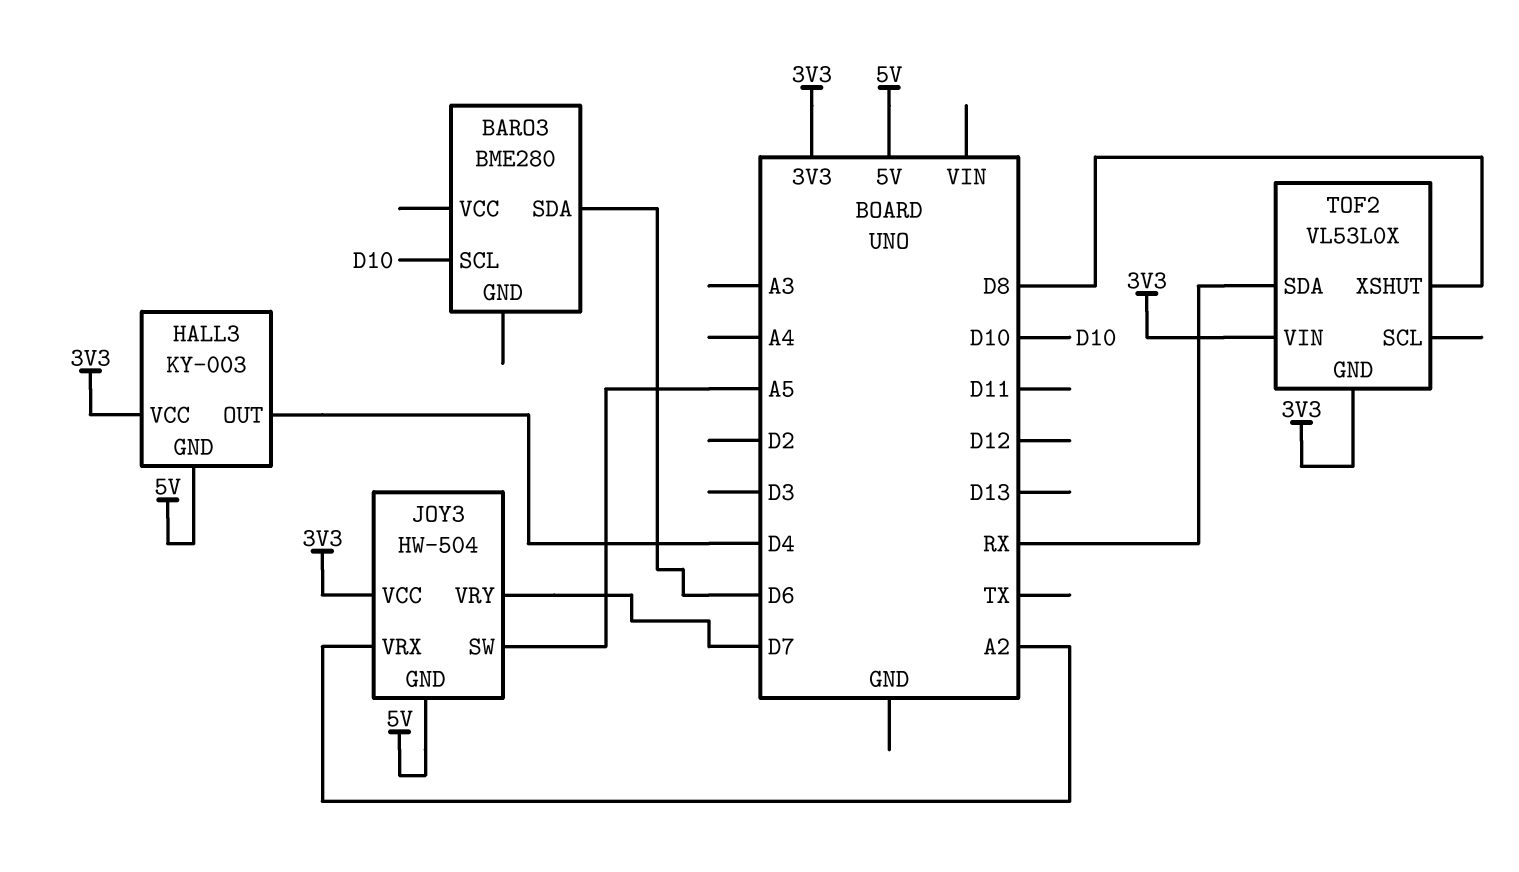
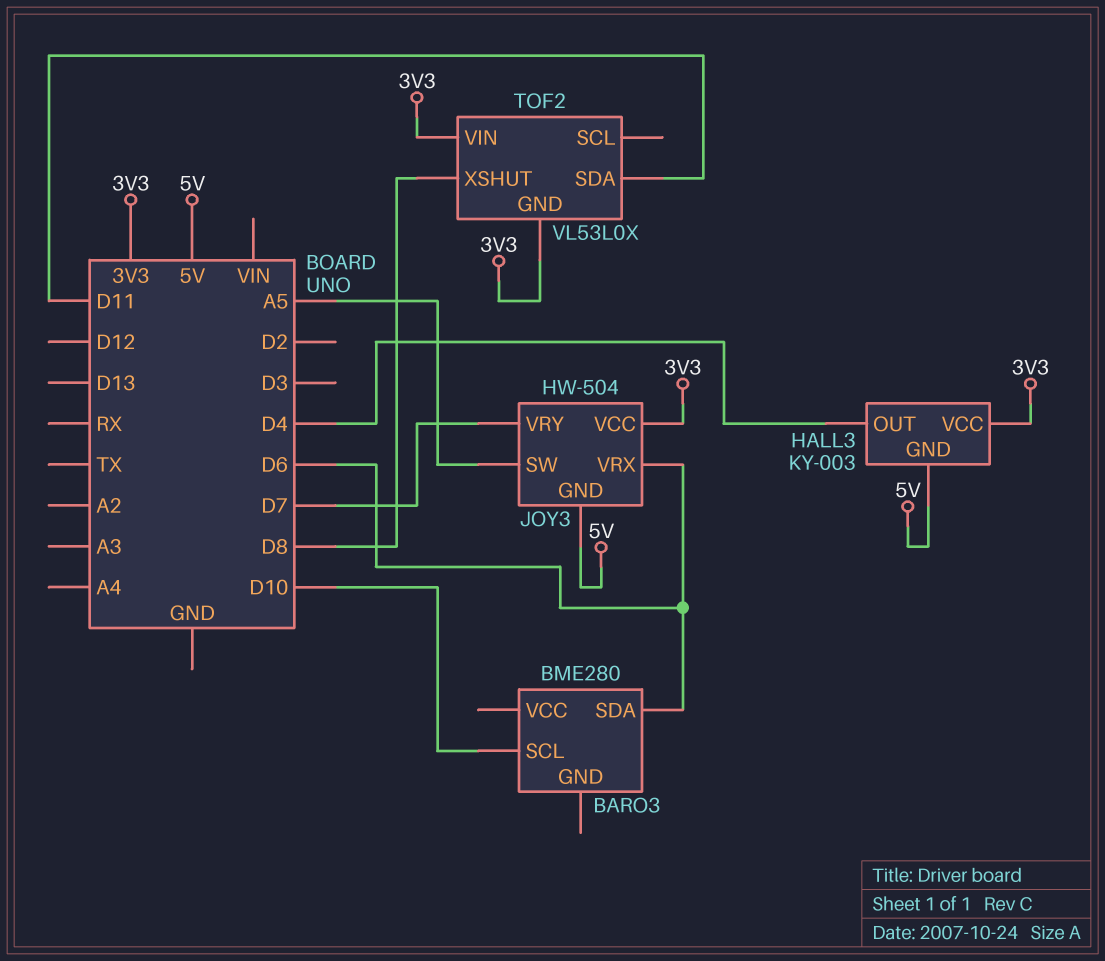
JOY3 pin VRX: A2 -> D6
TOF2 pin SDA: RX -> D11

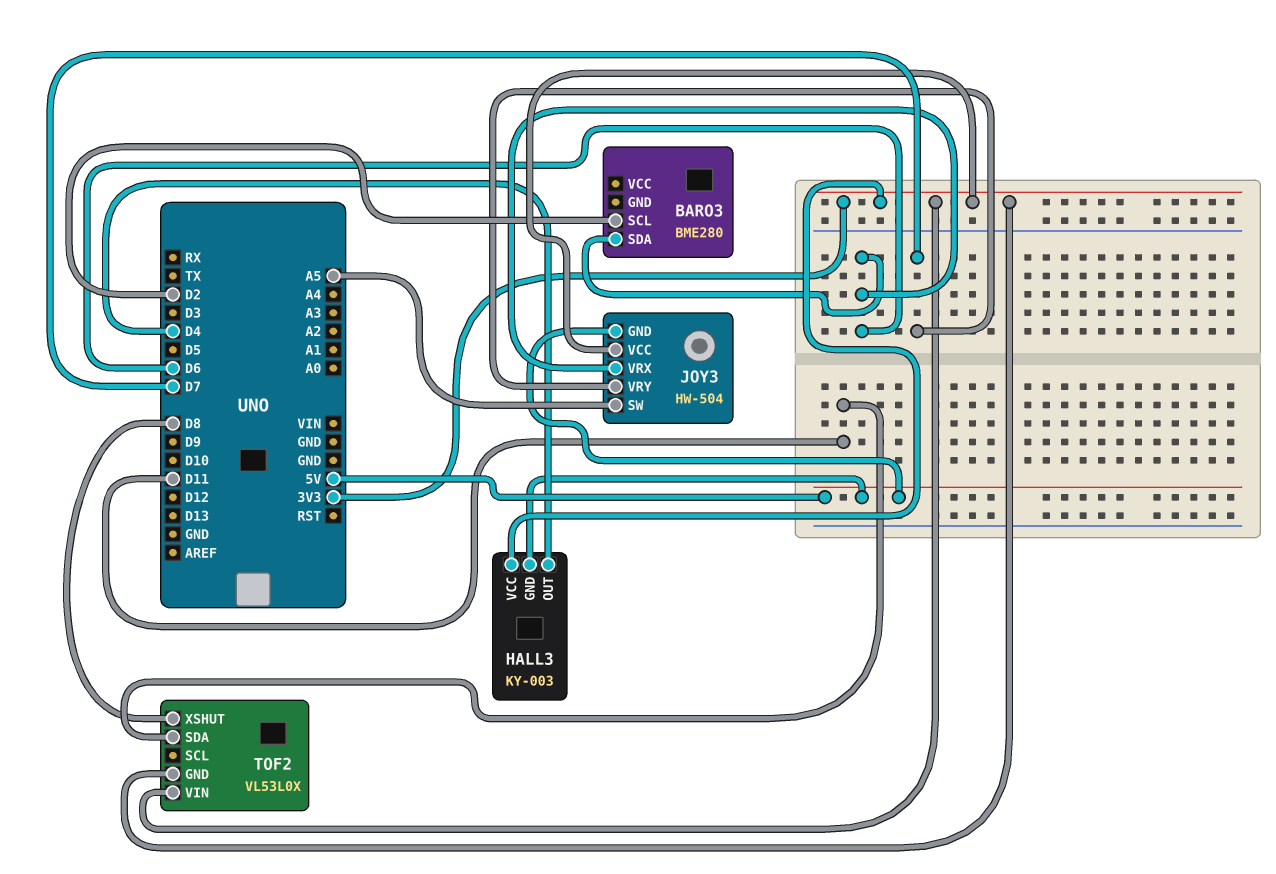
BARO3 pin SCL: D10 -> D2

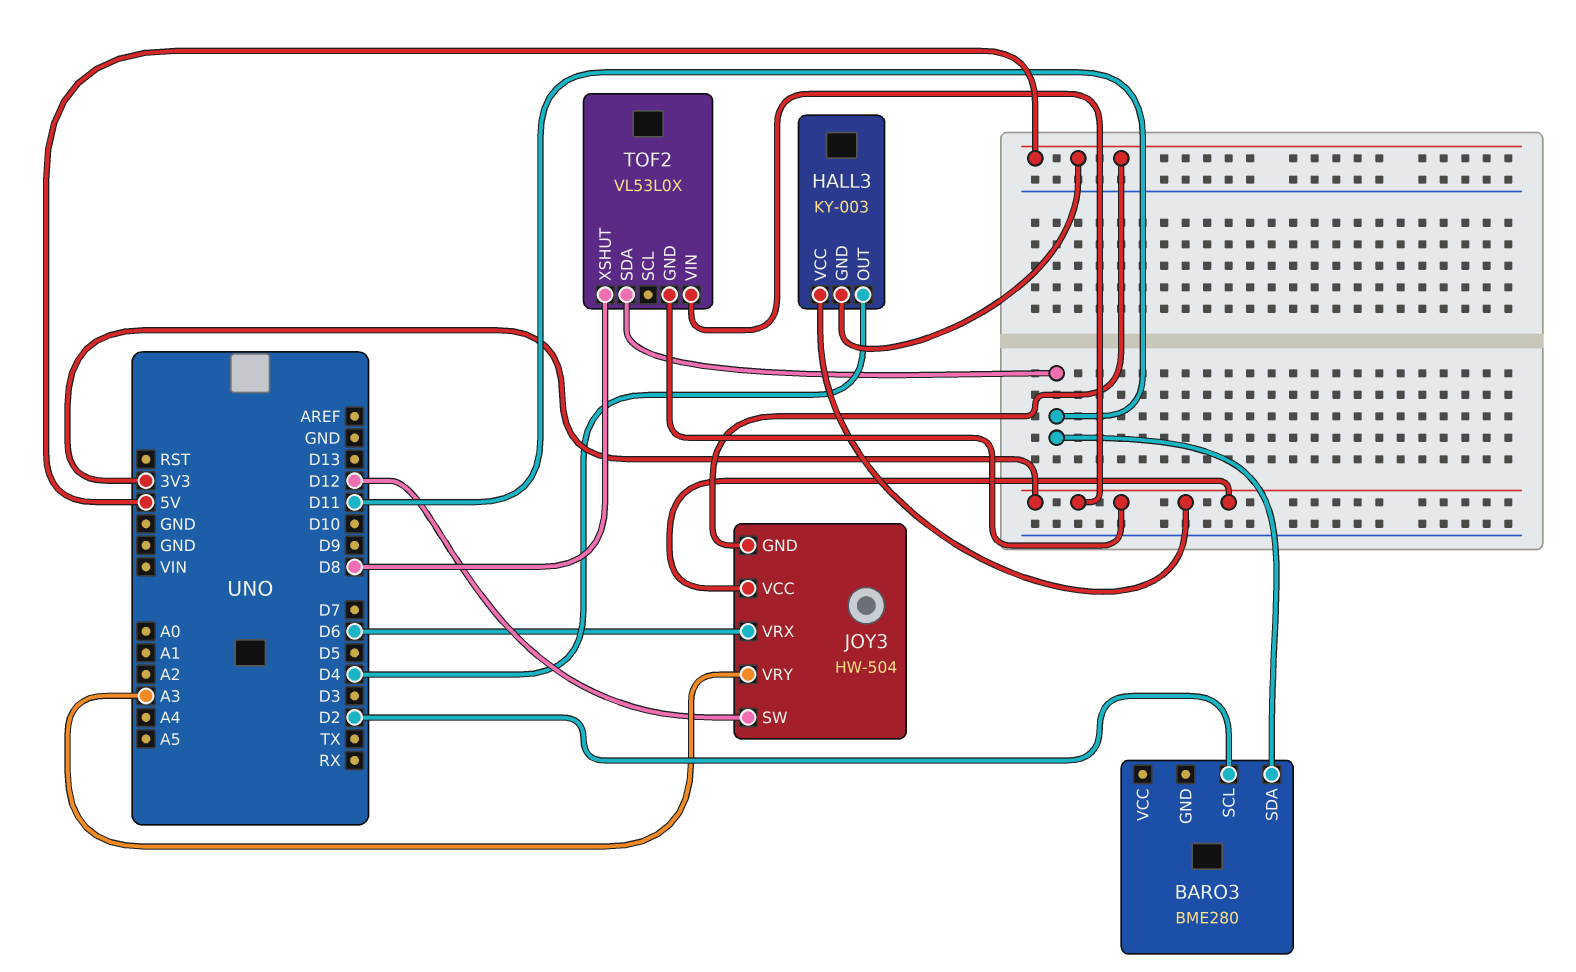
BARO3 pin SDA: D6 -> D11
JOY3 pin SW: A5 -> D12
JOY3 pin VRY: D7 -> A3

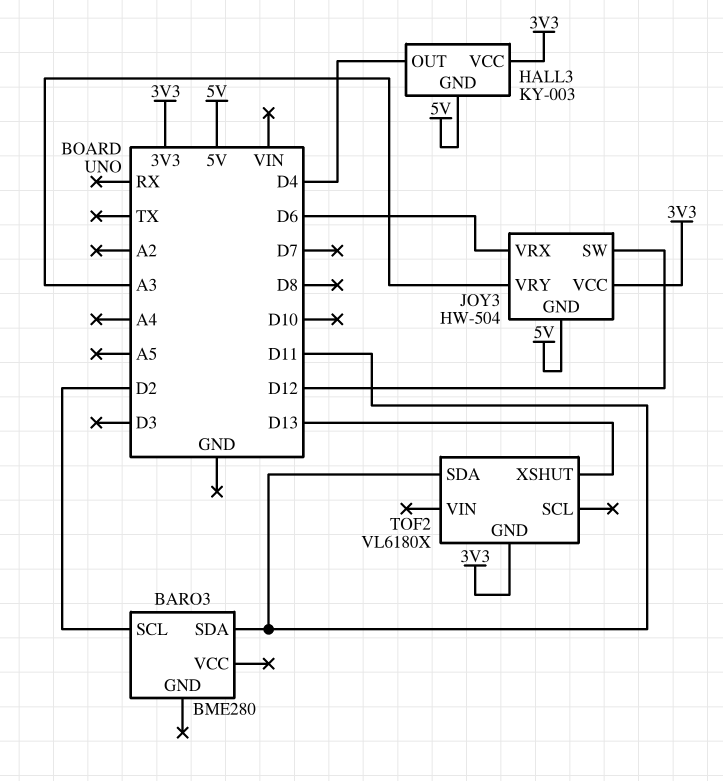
TOF2: VL53L0X -> VL6180X
TOF2 pin VIN: 3V3 -> none
TOF2 pin XSHUT: D8 -> D13

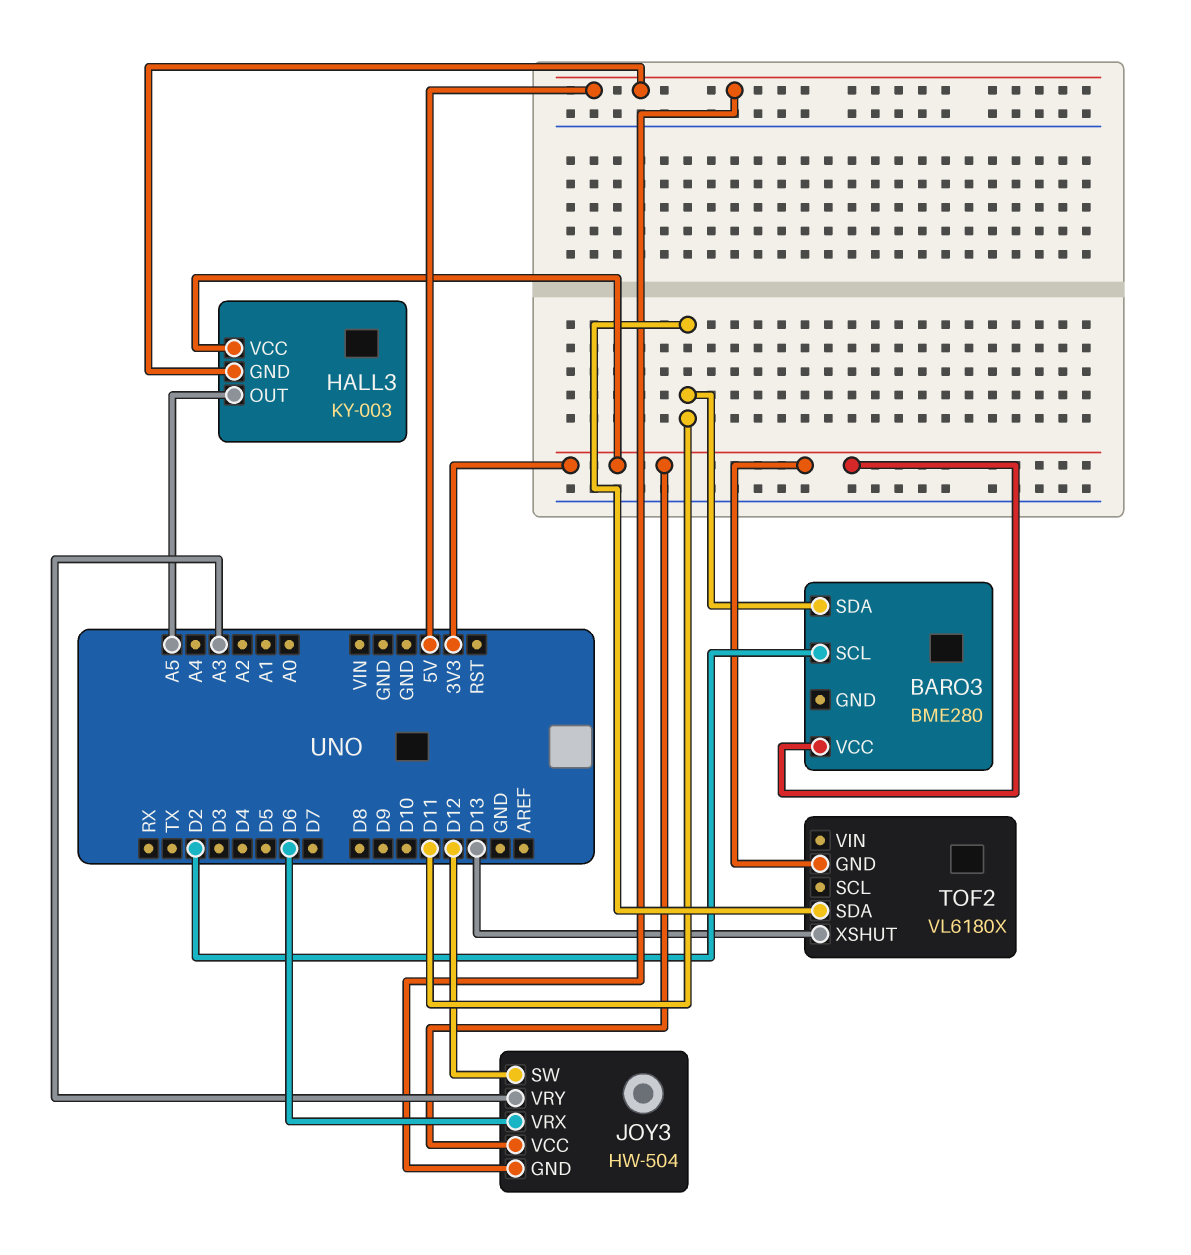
BARO3 pin VCC: none -> 3V3
HALL3 pin OUT: D4 -> A5

